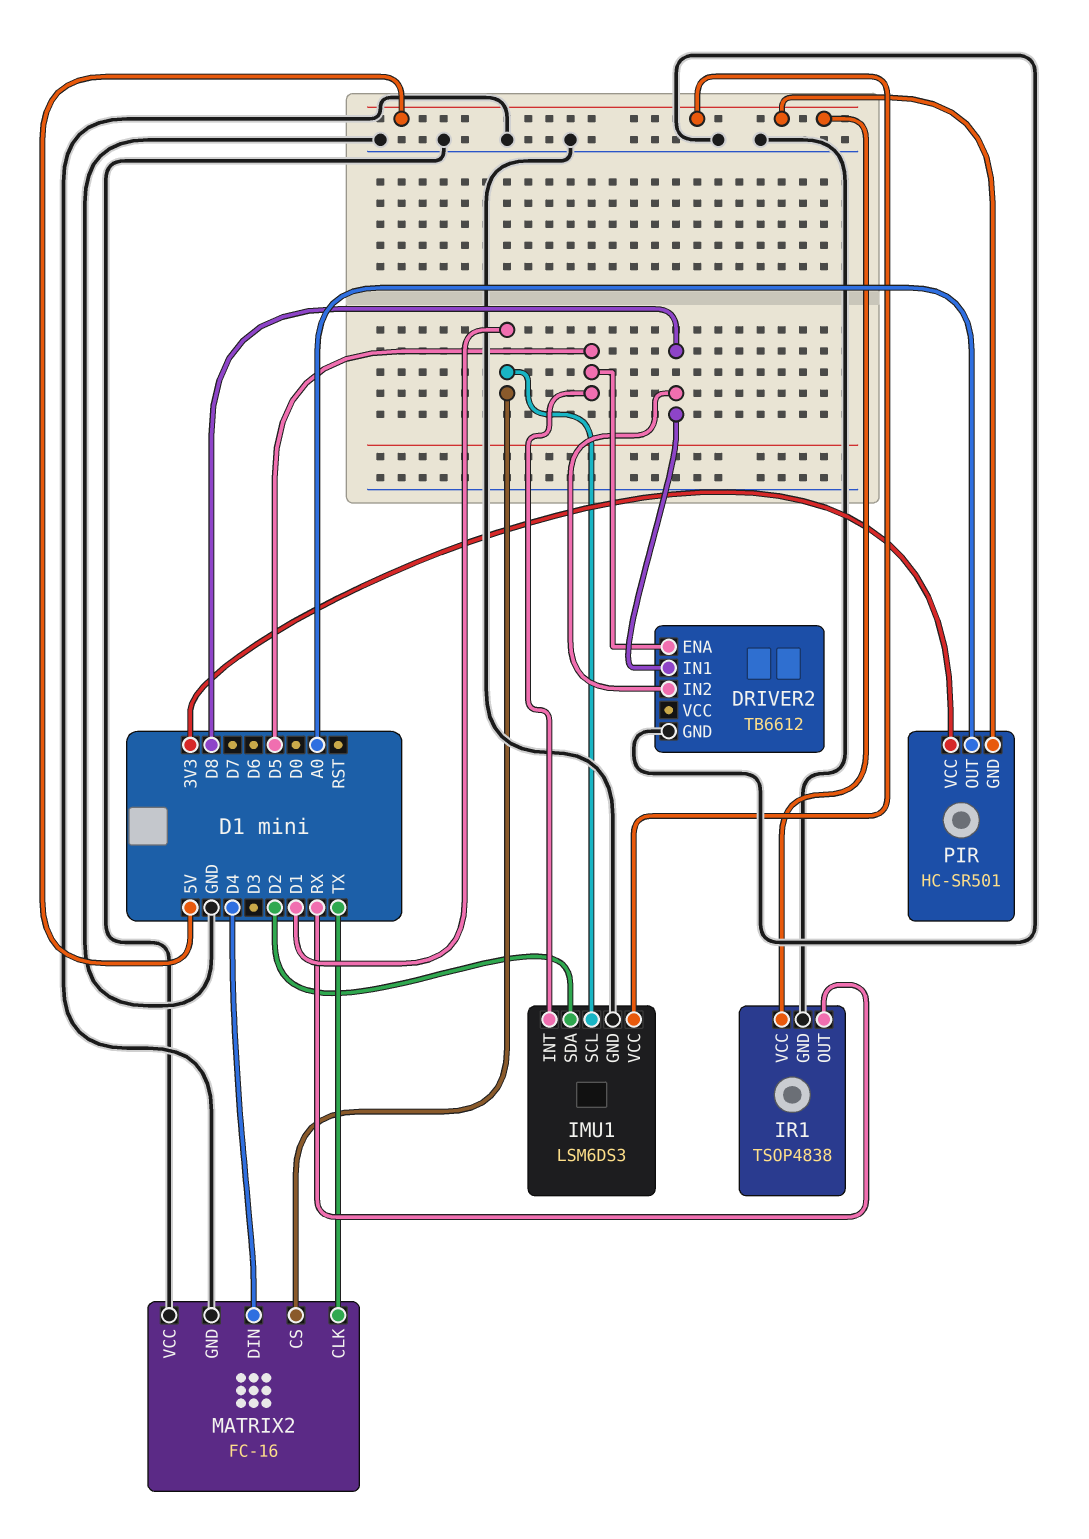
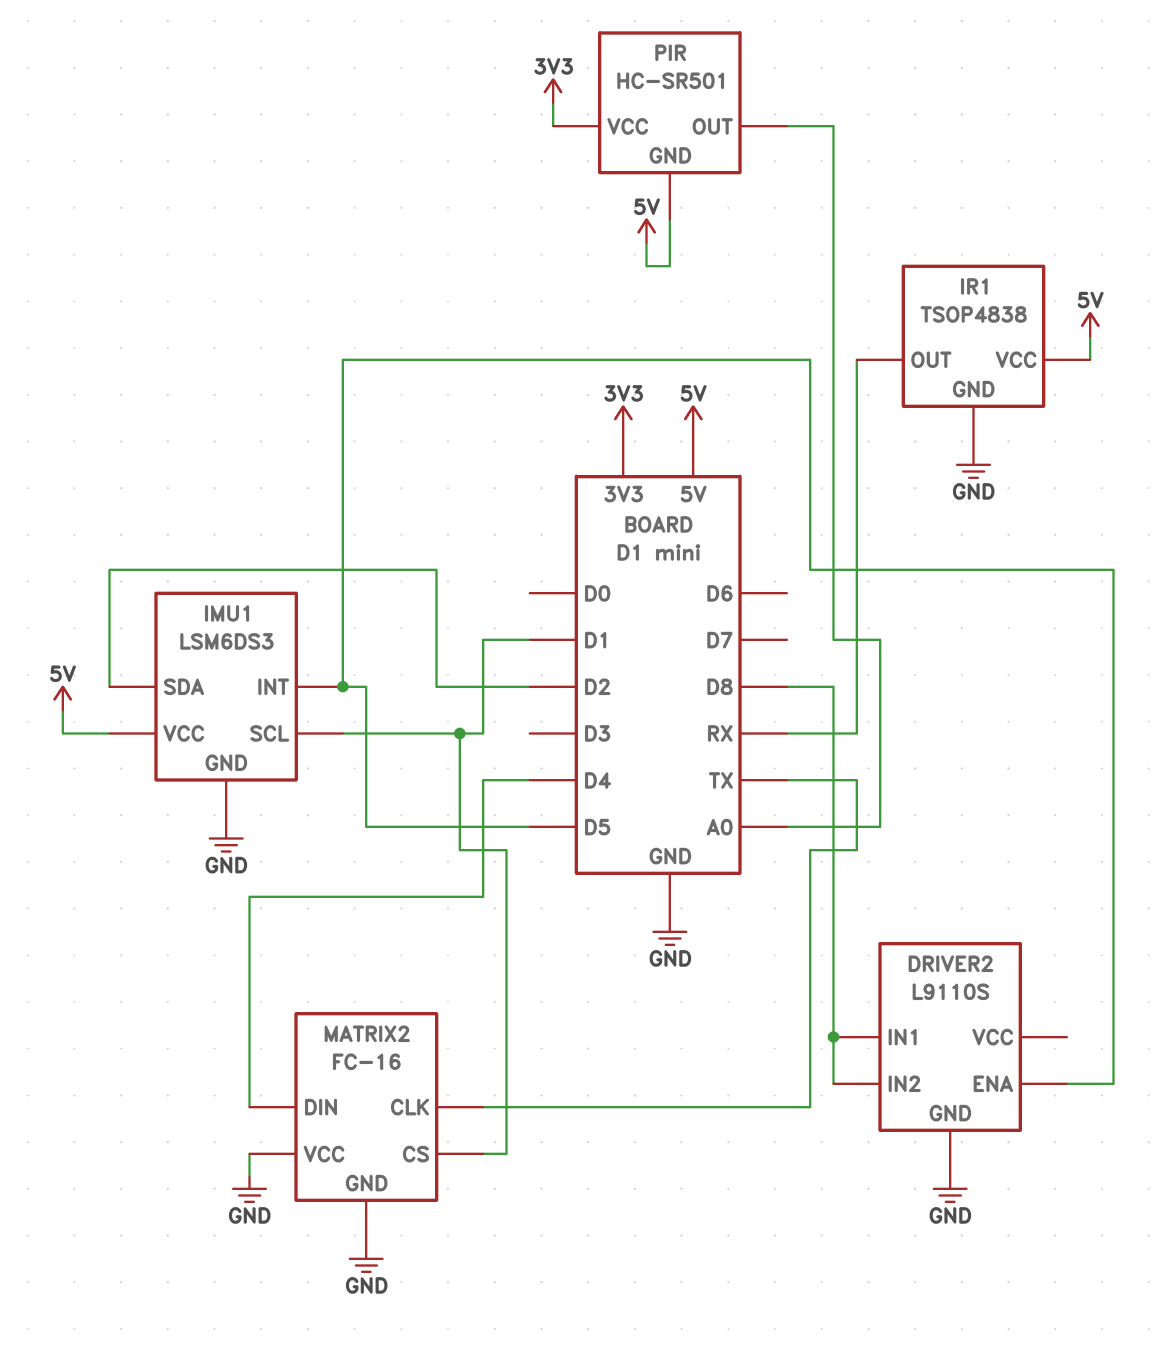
DRIVER2: TB6612 -> L9110S

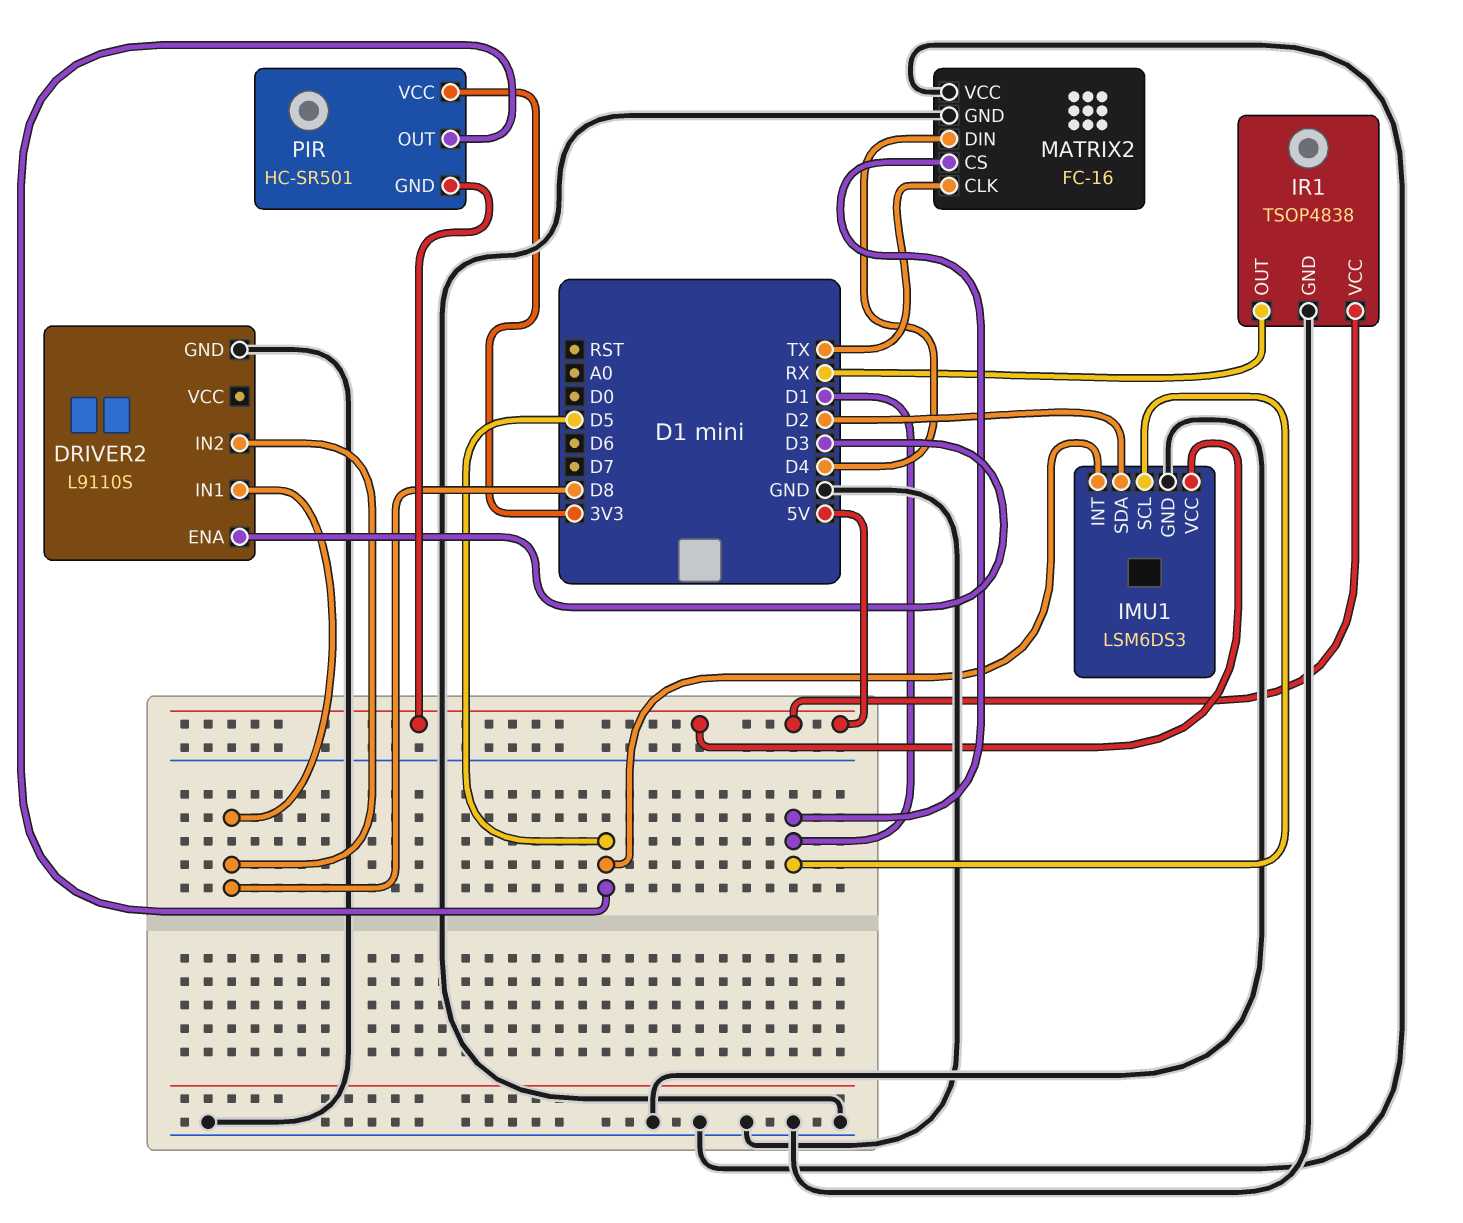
DRIVER2 pin ENA: D5 -> D3
PIR pin OUT: A0 -> D5

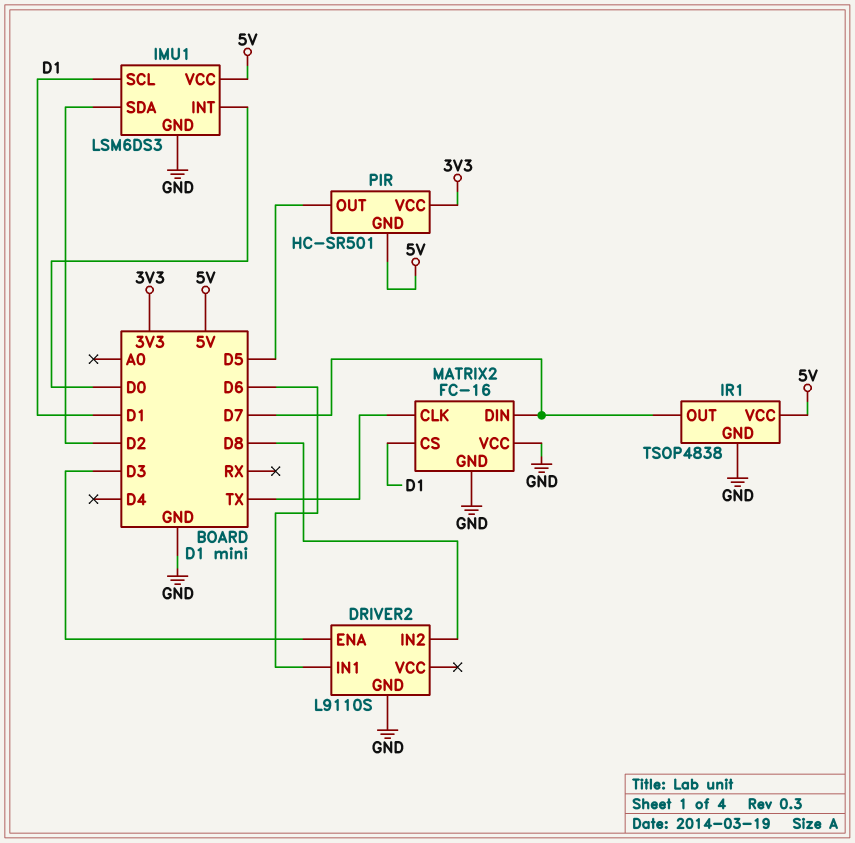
DRIVER2 pin IN1: D8 -> D6
IMU1 pin INT: D5 -> D0
IR1 pin OUT: RX -> D7
MATRIX2 pin DIN: D4 -> D7

